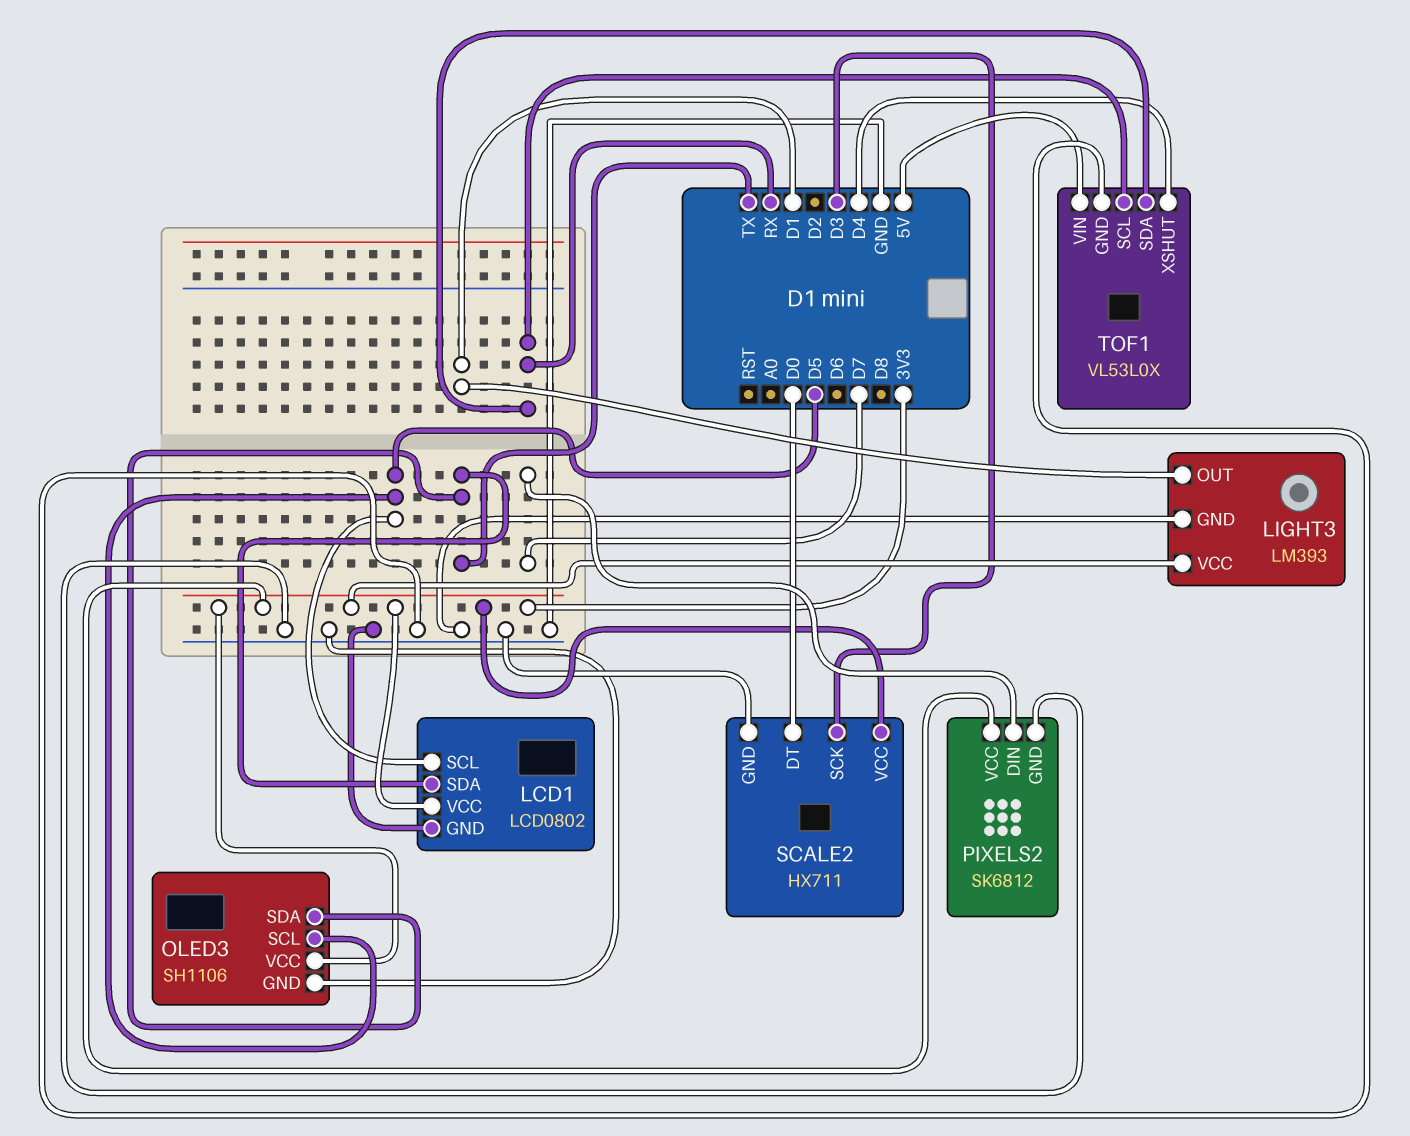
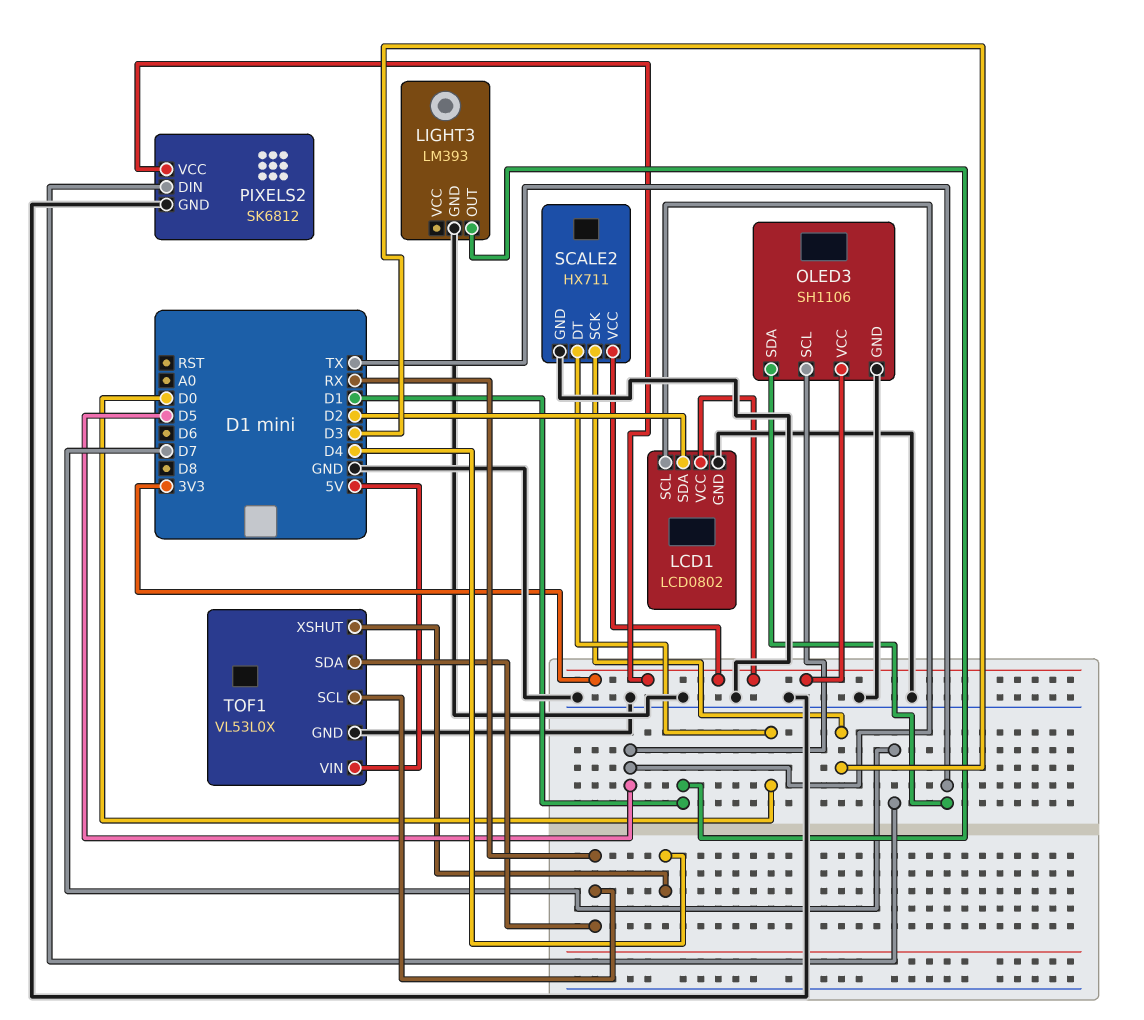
LCD1 pin SDA: TX -> D2
LIGHT3 pin VCC: 3V3 -> none

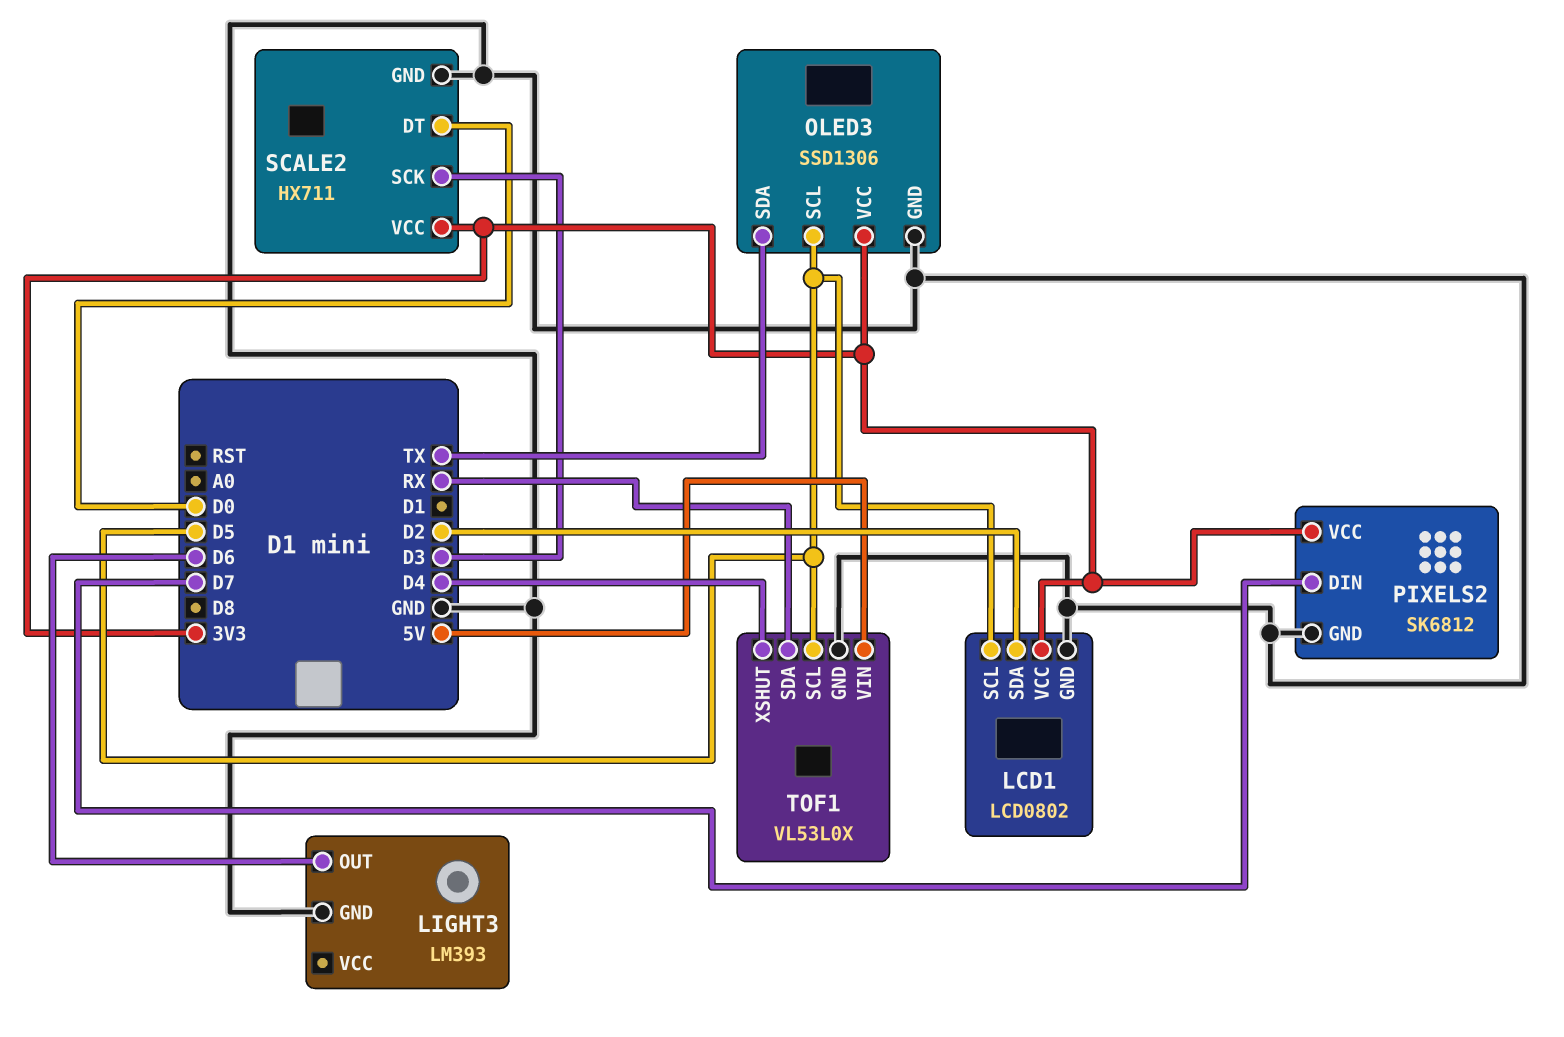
LIGHT3 pin OUT: D1 -> D6
OLED3: SH1106 -> SSD1306
TOF1 pin SCL: RX -> D5

